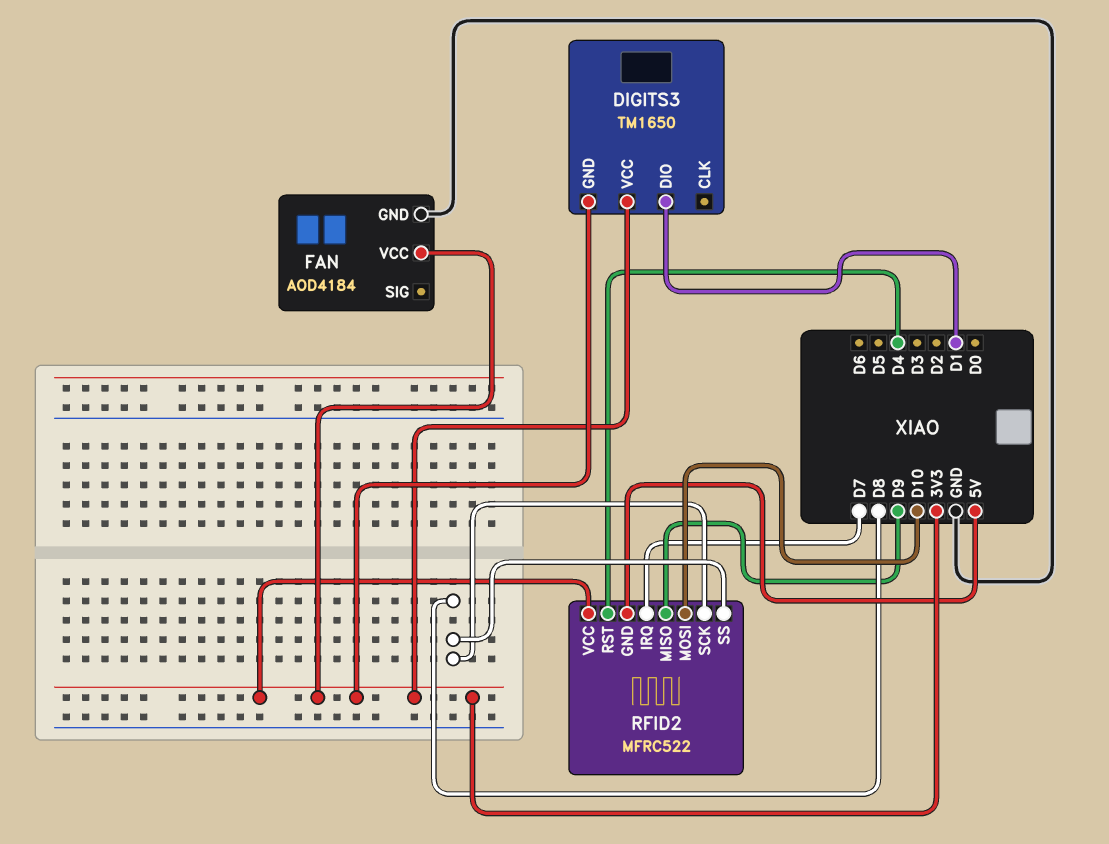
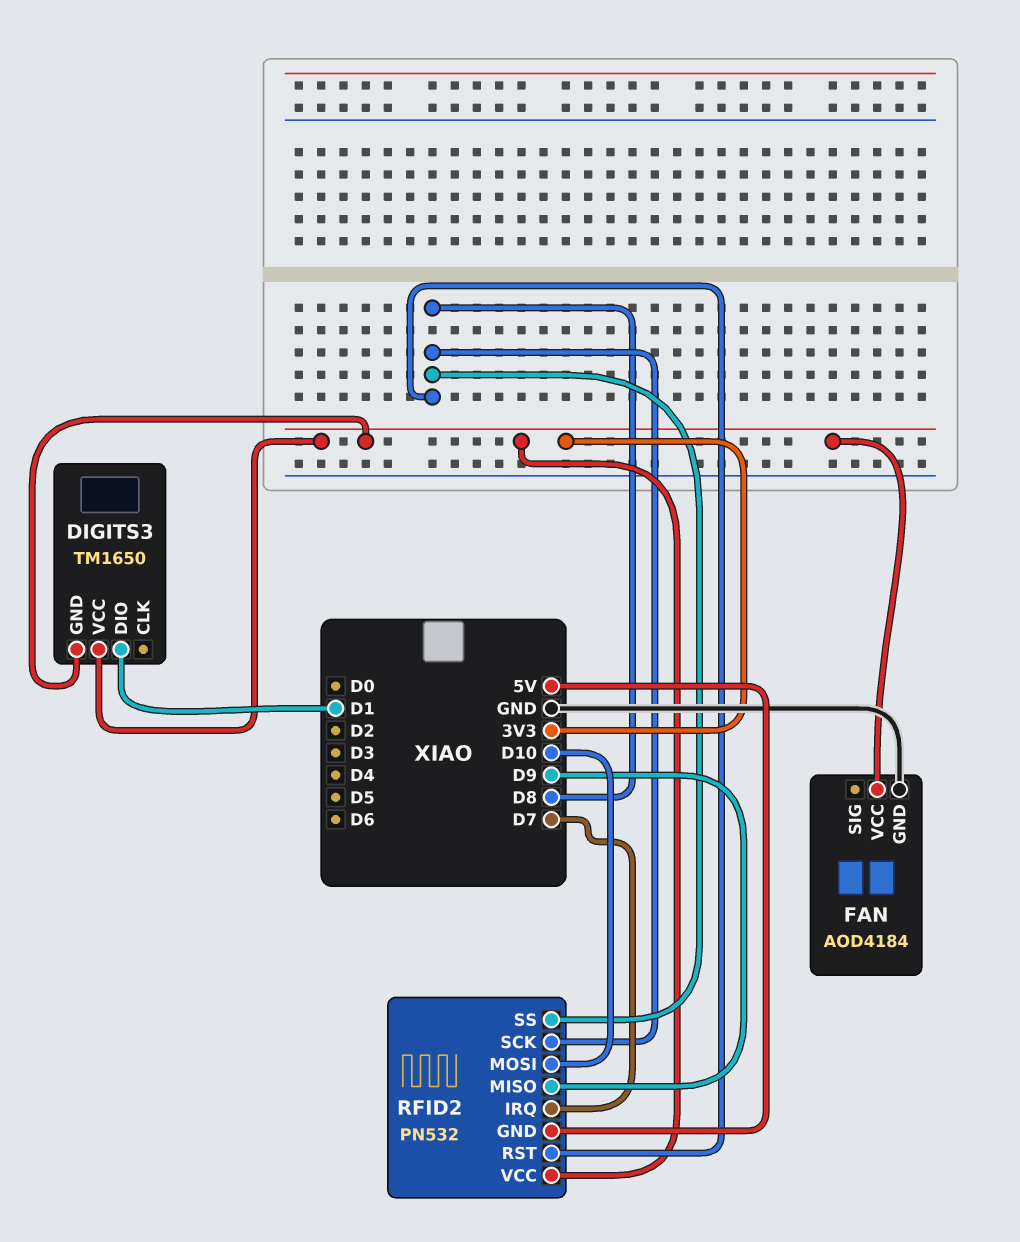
RFID2: MFRC522 -> PN532
RFID2 pin RST: D4 -> D8

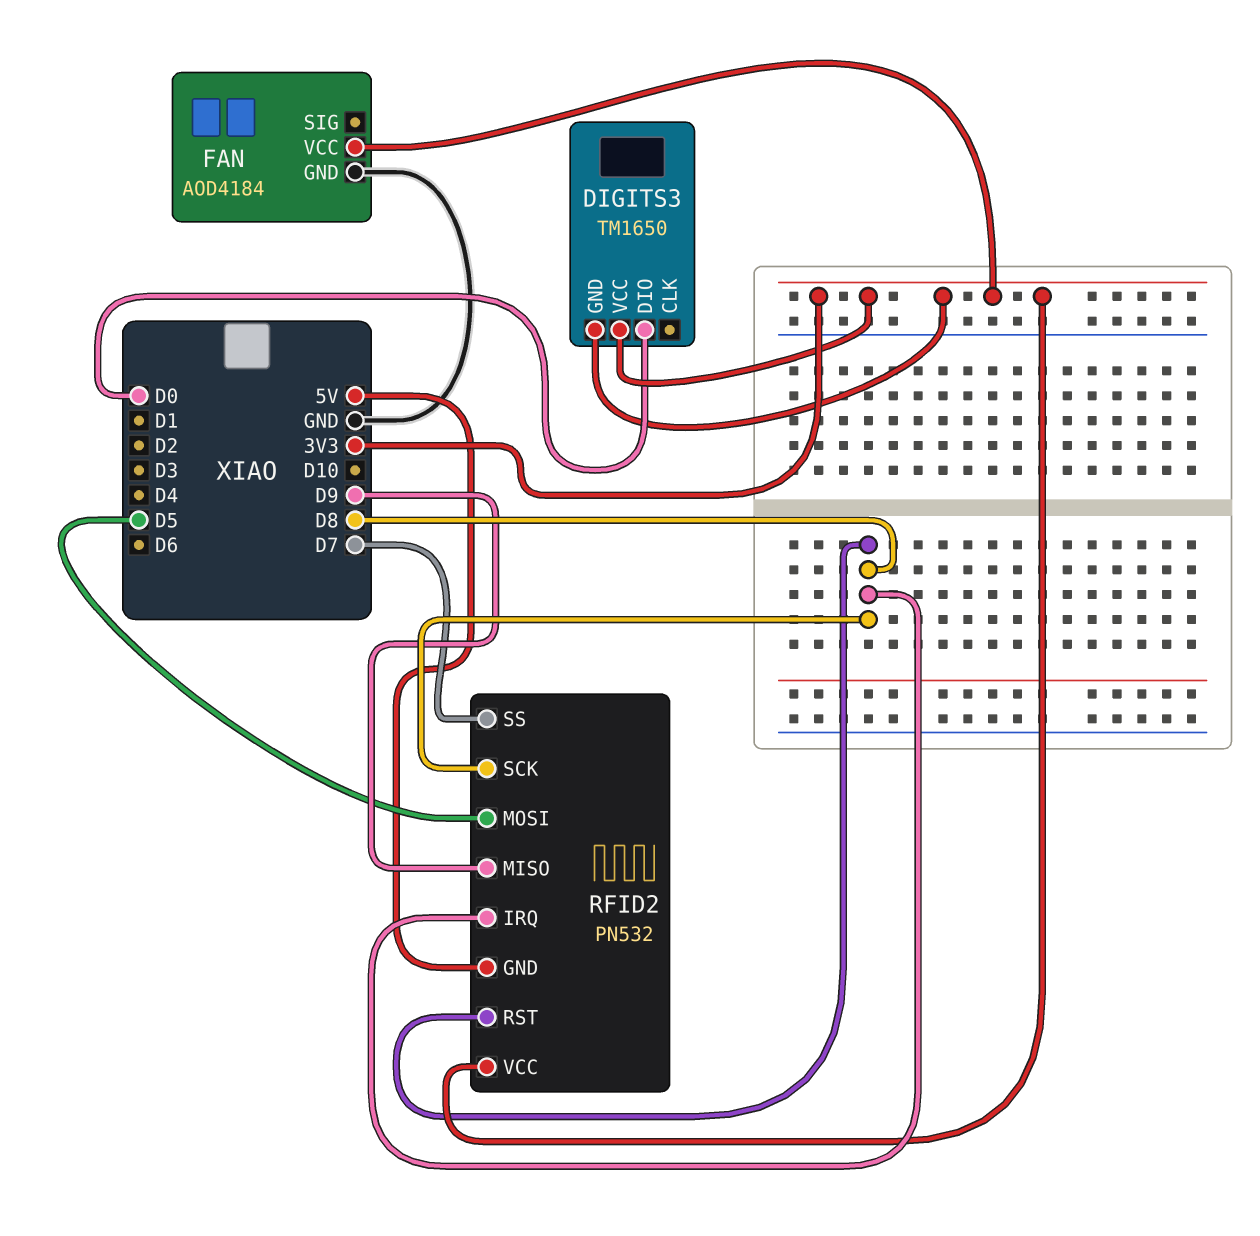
DIGITS3 pin DIO: D1 -> D0
RFID2 pin IRQ: D7 -> D8
RFID2 pin MOSI: D10 -> D5
RFID2 pin SS: D8 -> D7

